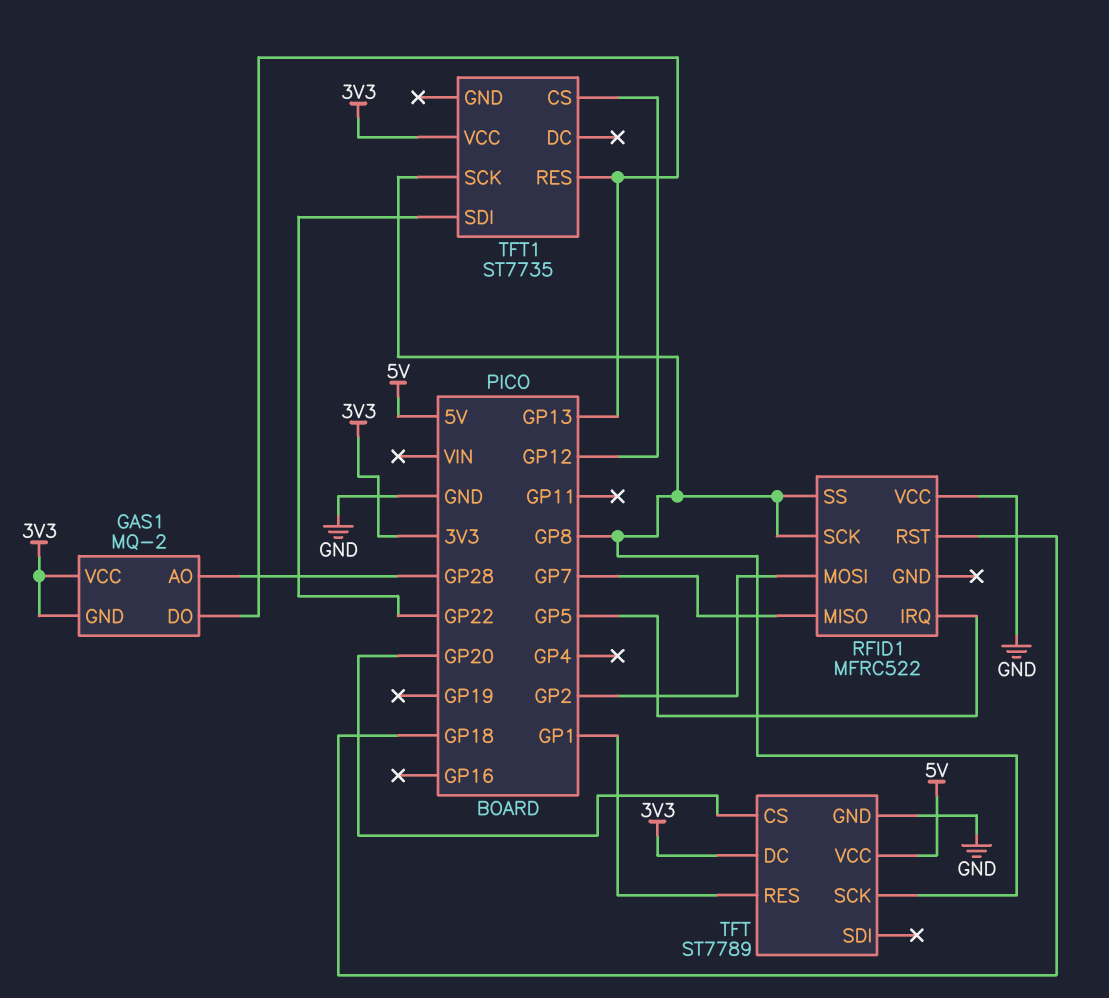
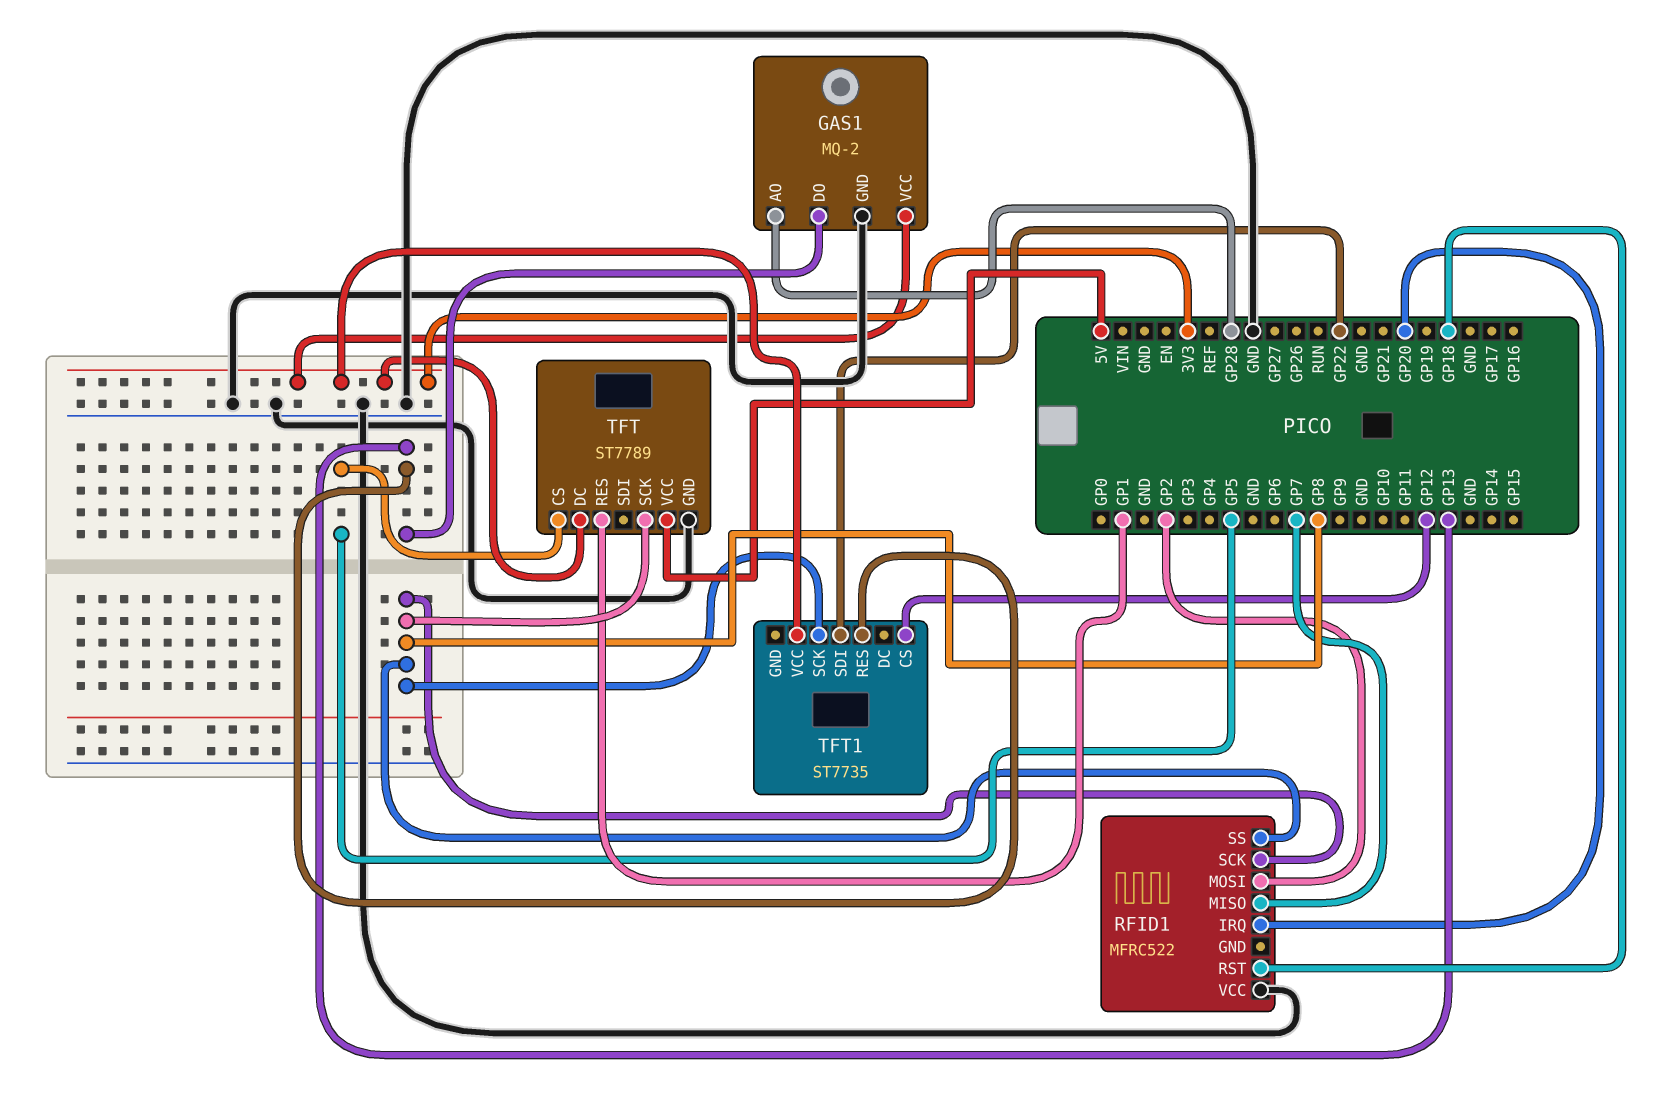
GAS1 pin GND: 3V3 -> GND
RFID1 pin IRQ: GP5 -> GP20
TFT pin CS: GP20 -> GP5

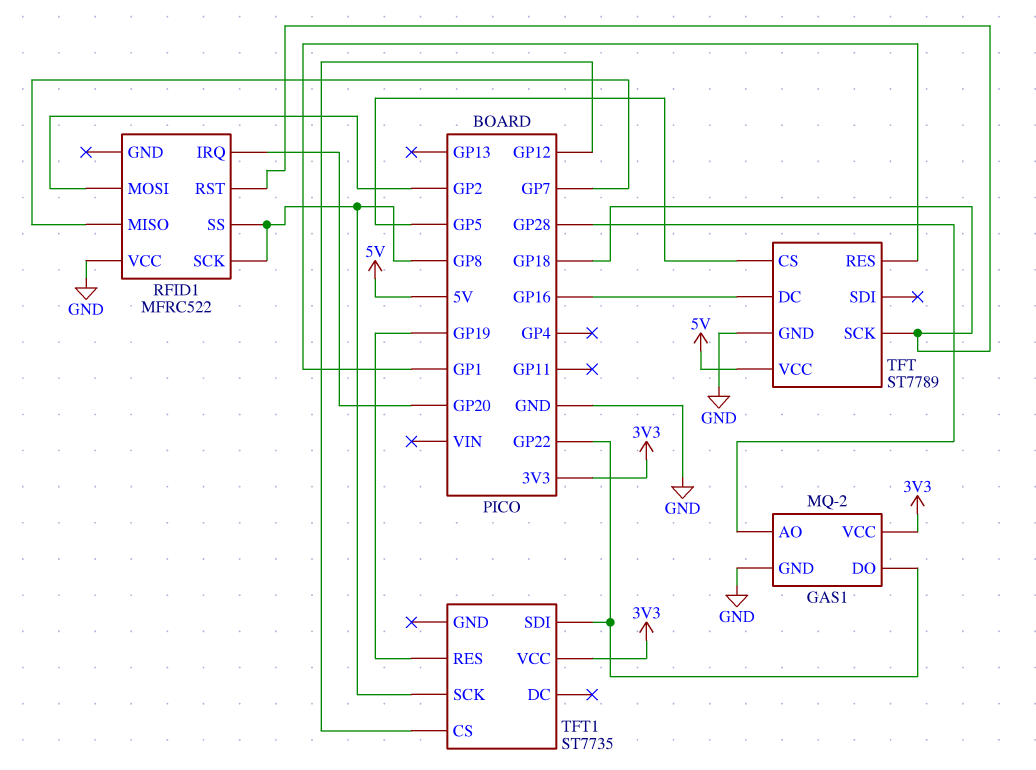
GAS1 pin DO: GP13 -> GP22
TFT pin DC: 3V3 -> GP16
TFT pin SCK: GP8 -> GP18
TFT1 pin RES: GP13 -> GP19

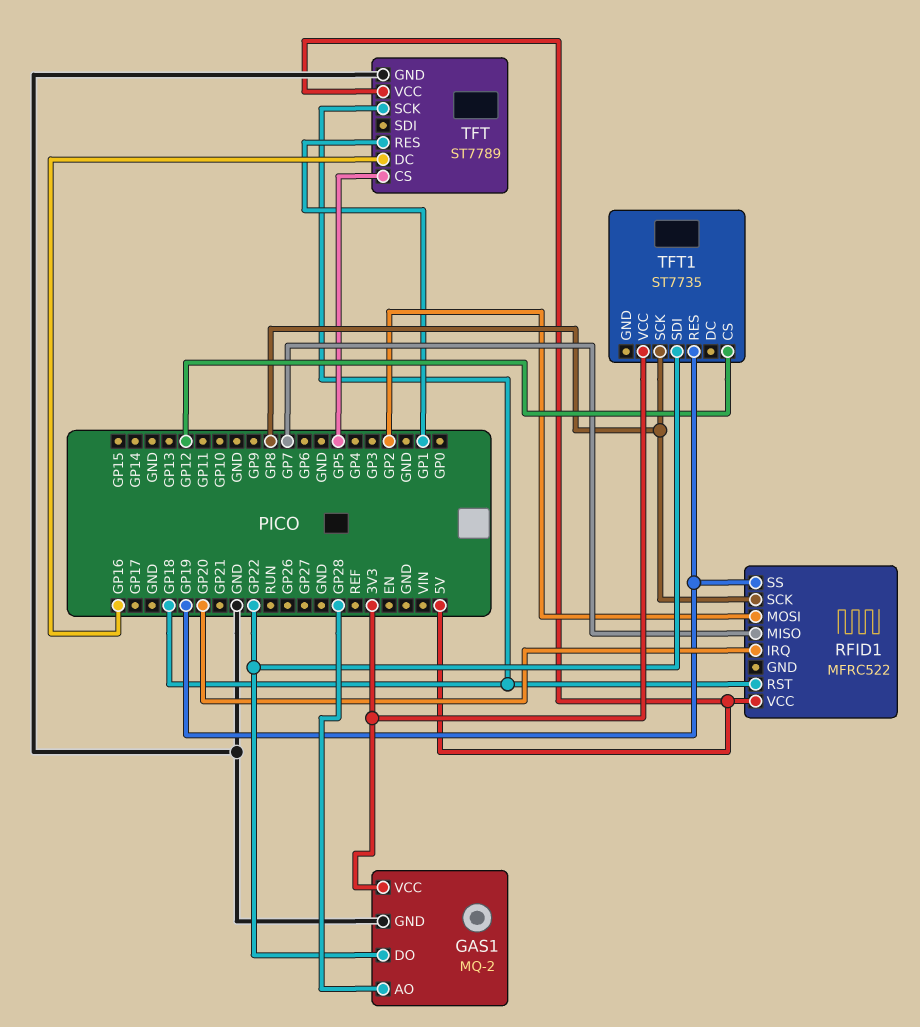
RFID1 pin SS: GP8 -> GP19
RFID1 pin VCC: GND -> 5V

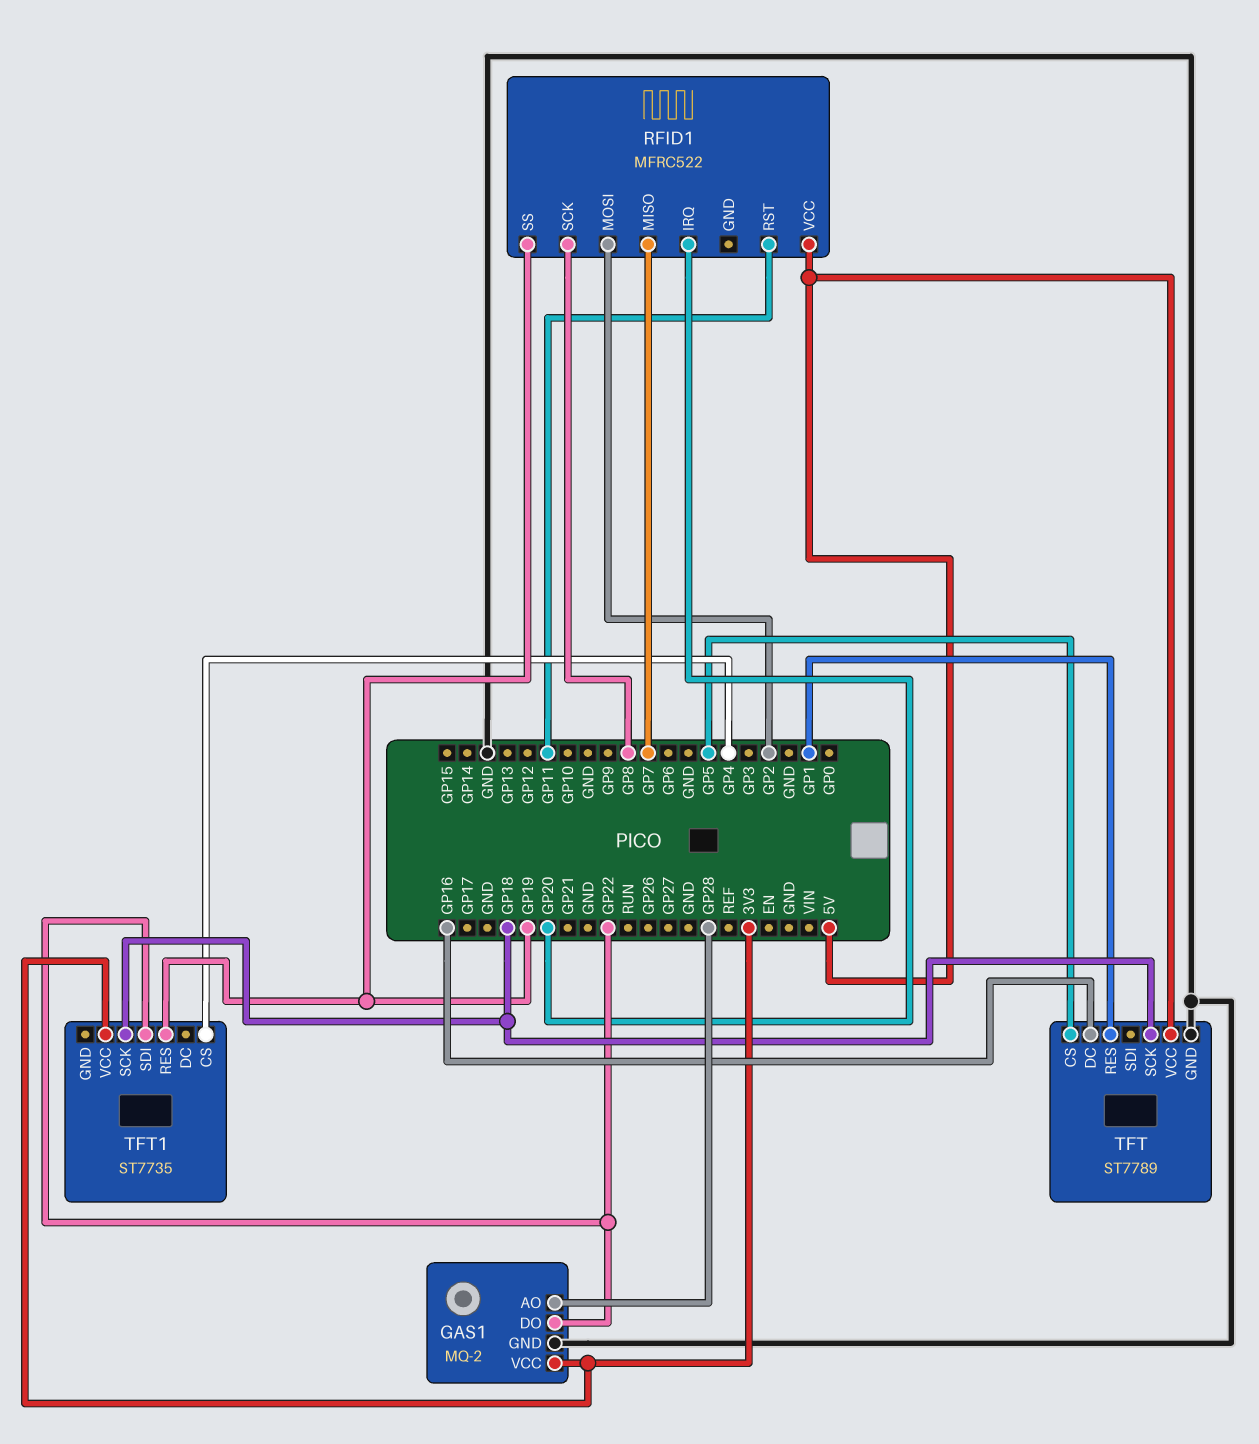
RFID1 pin RST: GP18 -> GP11
TFT1 pin CS: GP12 -> GP4
TFT1 pin SCK: GP8 -> GP18

